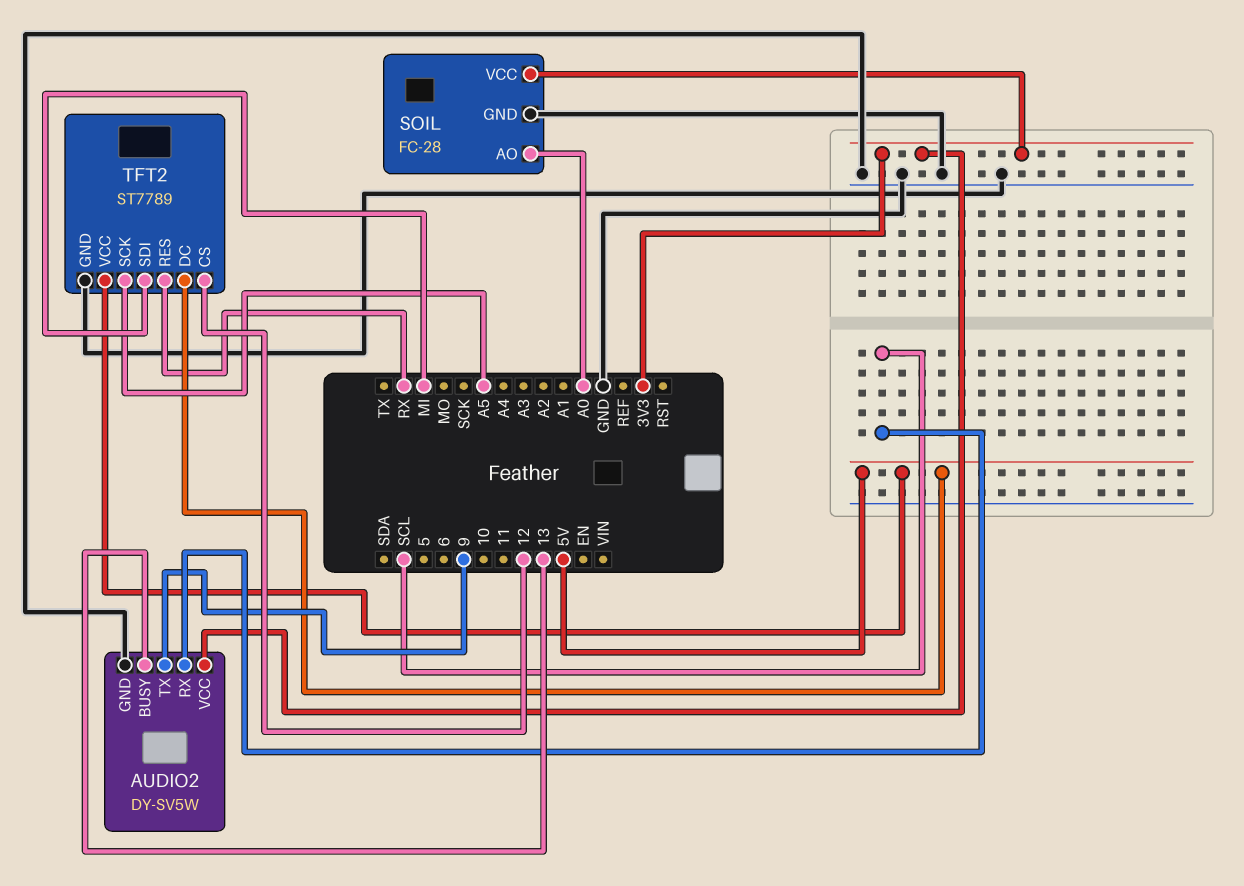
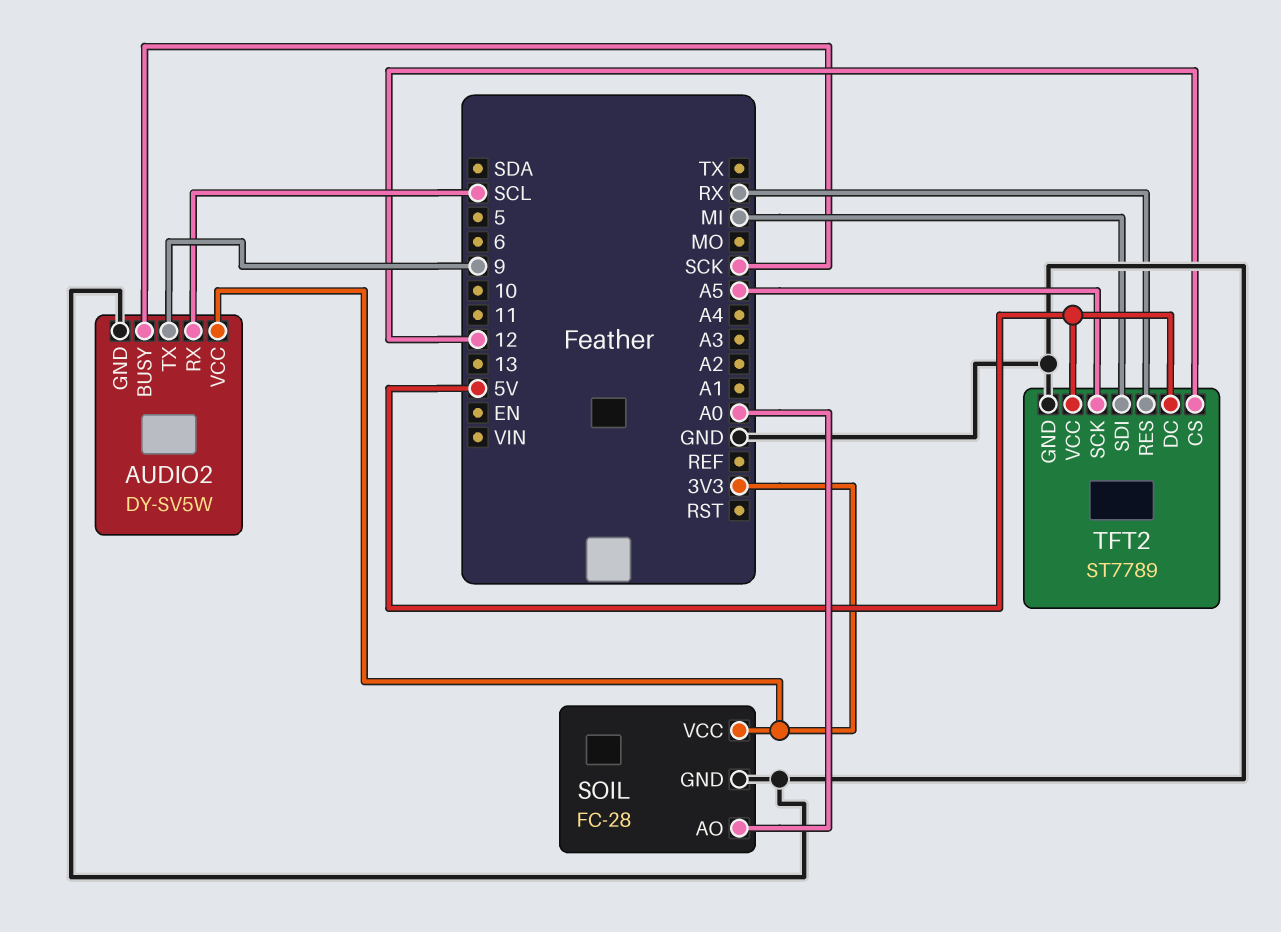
AUDIO2 pin BUSY: 13 -> SCK

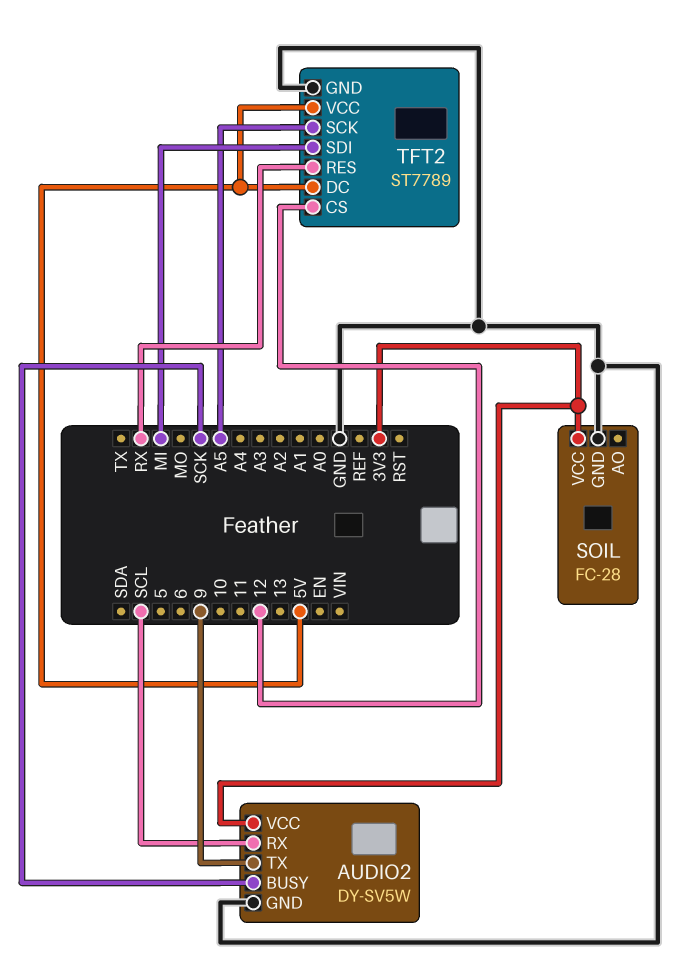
SOIL pin AO: A0 -> none

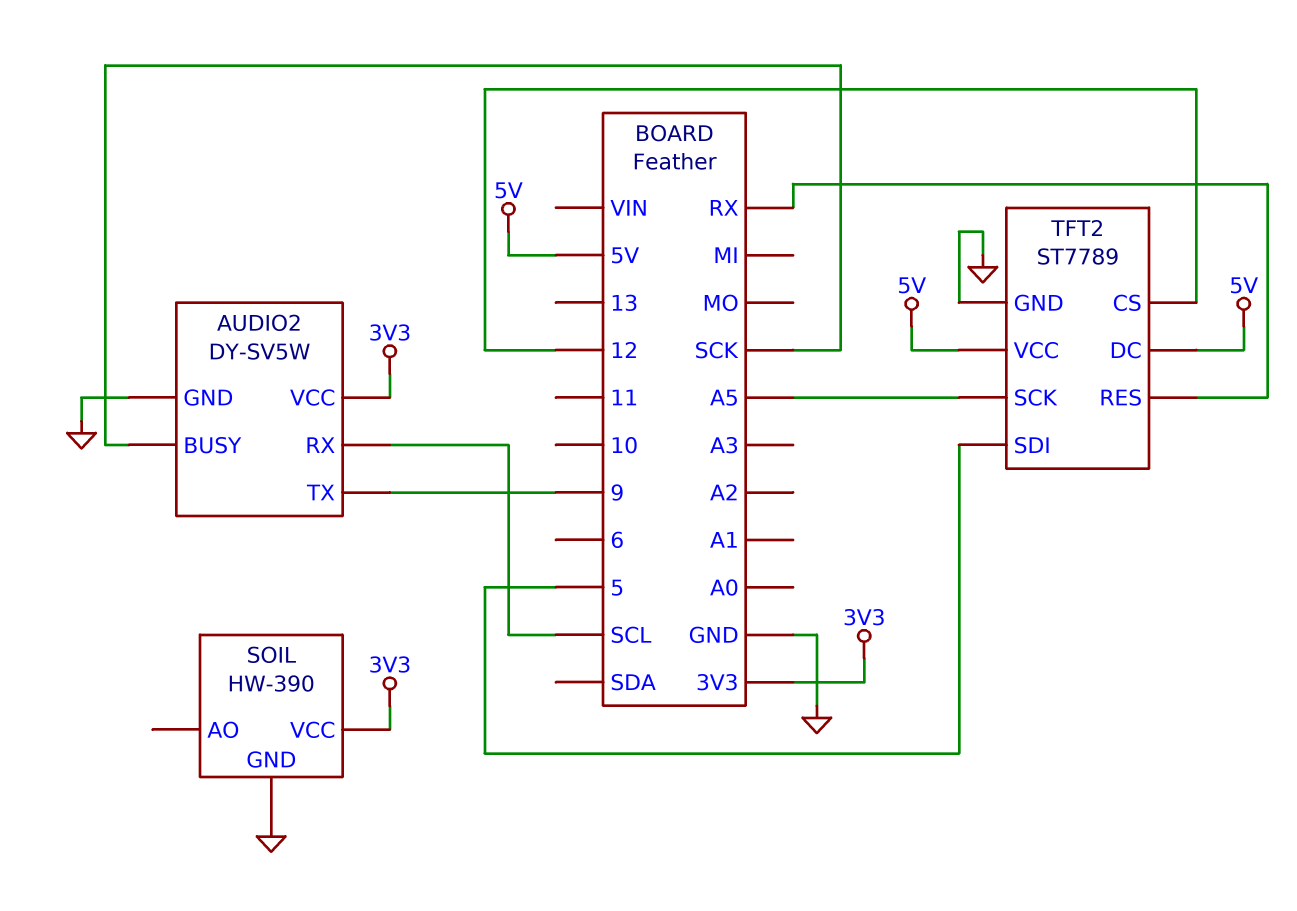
SOIL: FC-28 -> HW-390
TFT2 pin SDI: MI -> 5

